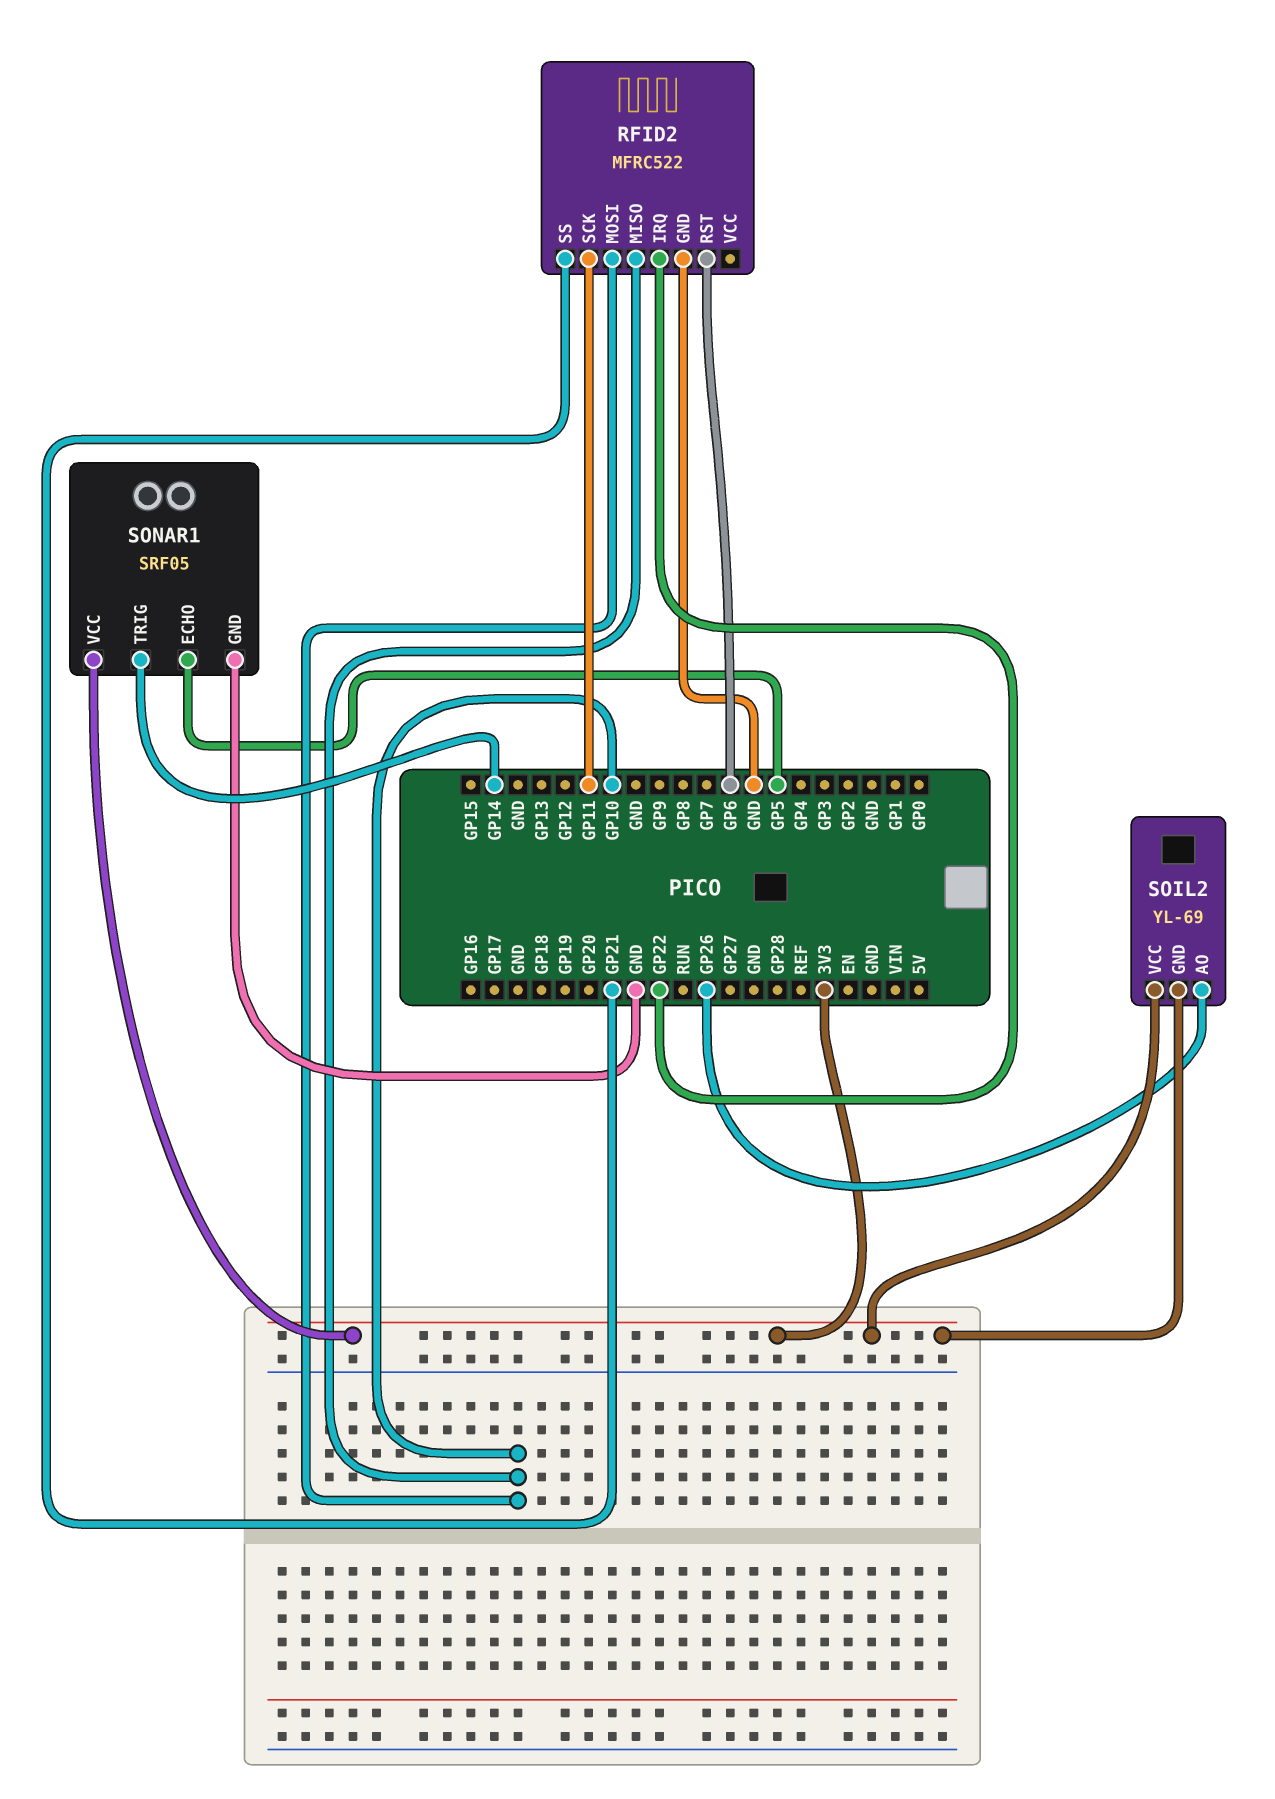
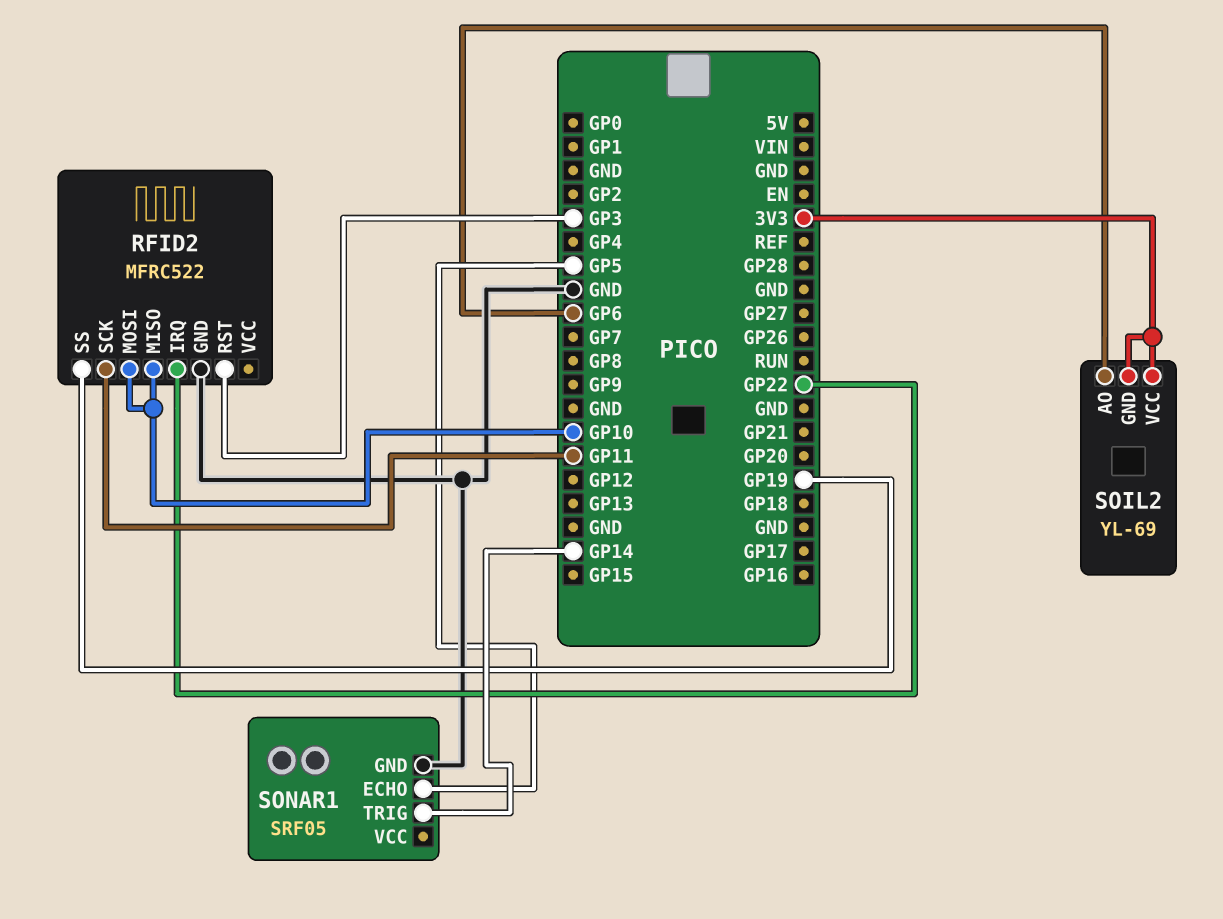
RFID2 pin RST: GP6 -> GP3
RFID2 pin SS: GP21 -> GP19
SOIL2 pin AO: GP26 -> GP6
SONAR1 pin VCC: 3V3 -> none

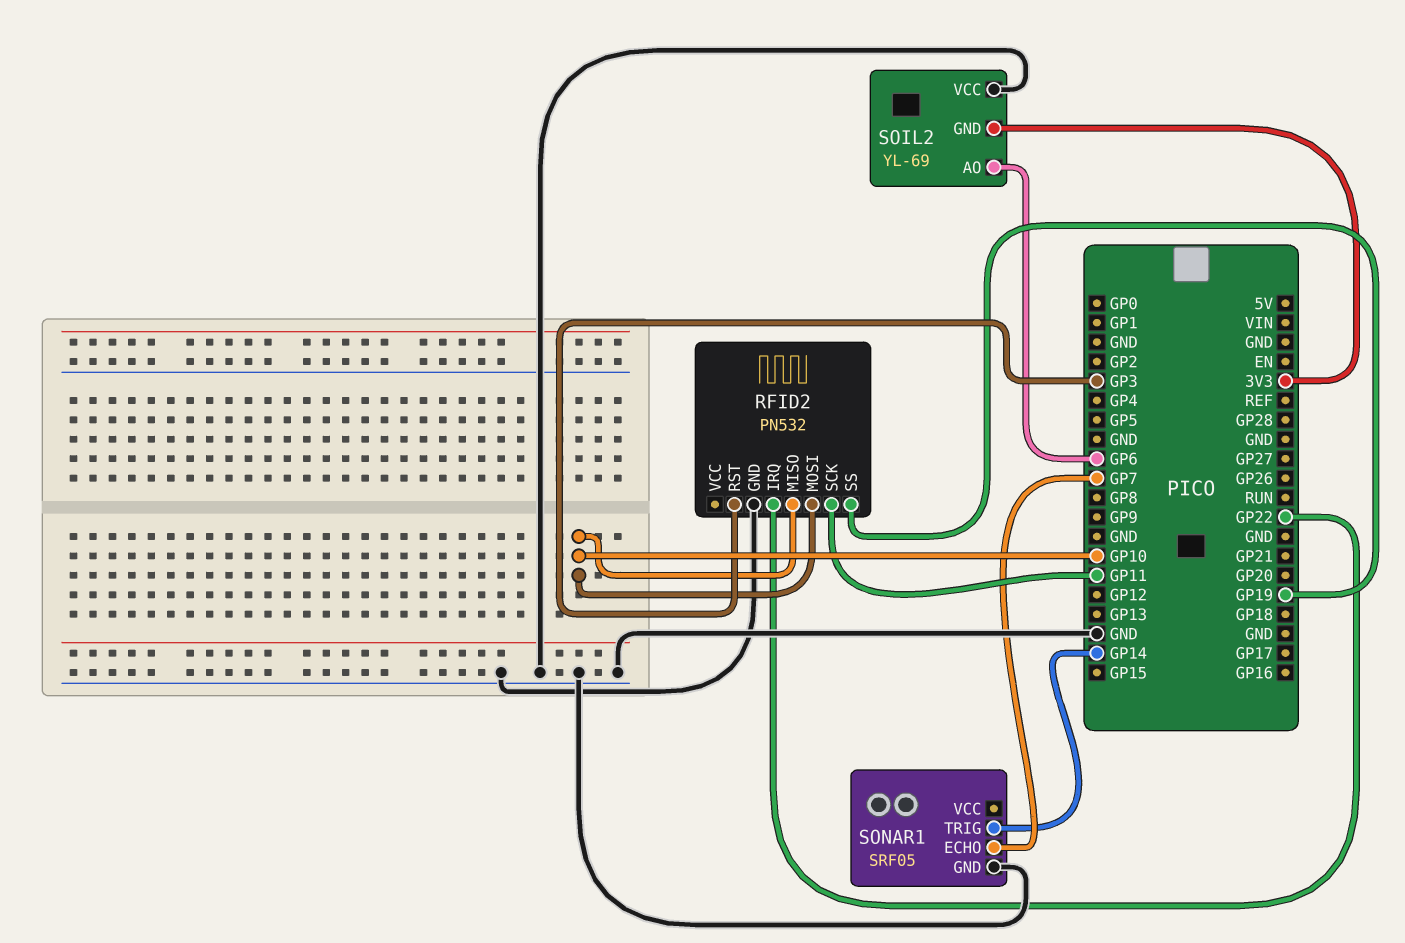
RFID2: MFRC522 -> PN532
SOIL2 pin VCC: 3V3 -> GND
SONAR1 pin ECHO: GP5 -> GP7

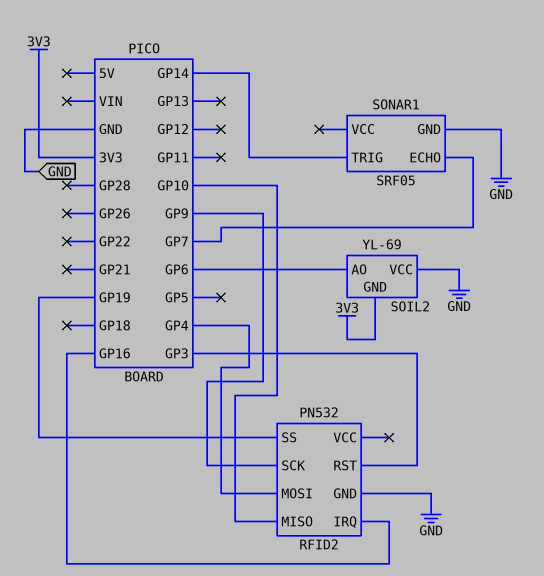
RFID2 pin IRQ: GP22 -> GP16
RFID2 pin MOSI: GP10 -> GP4
RFID2 pin SCK: GP11 -> GP9

